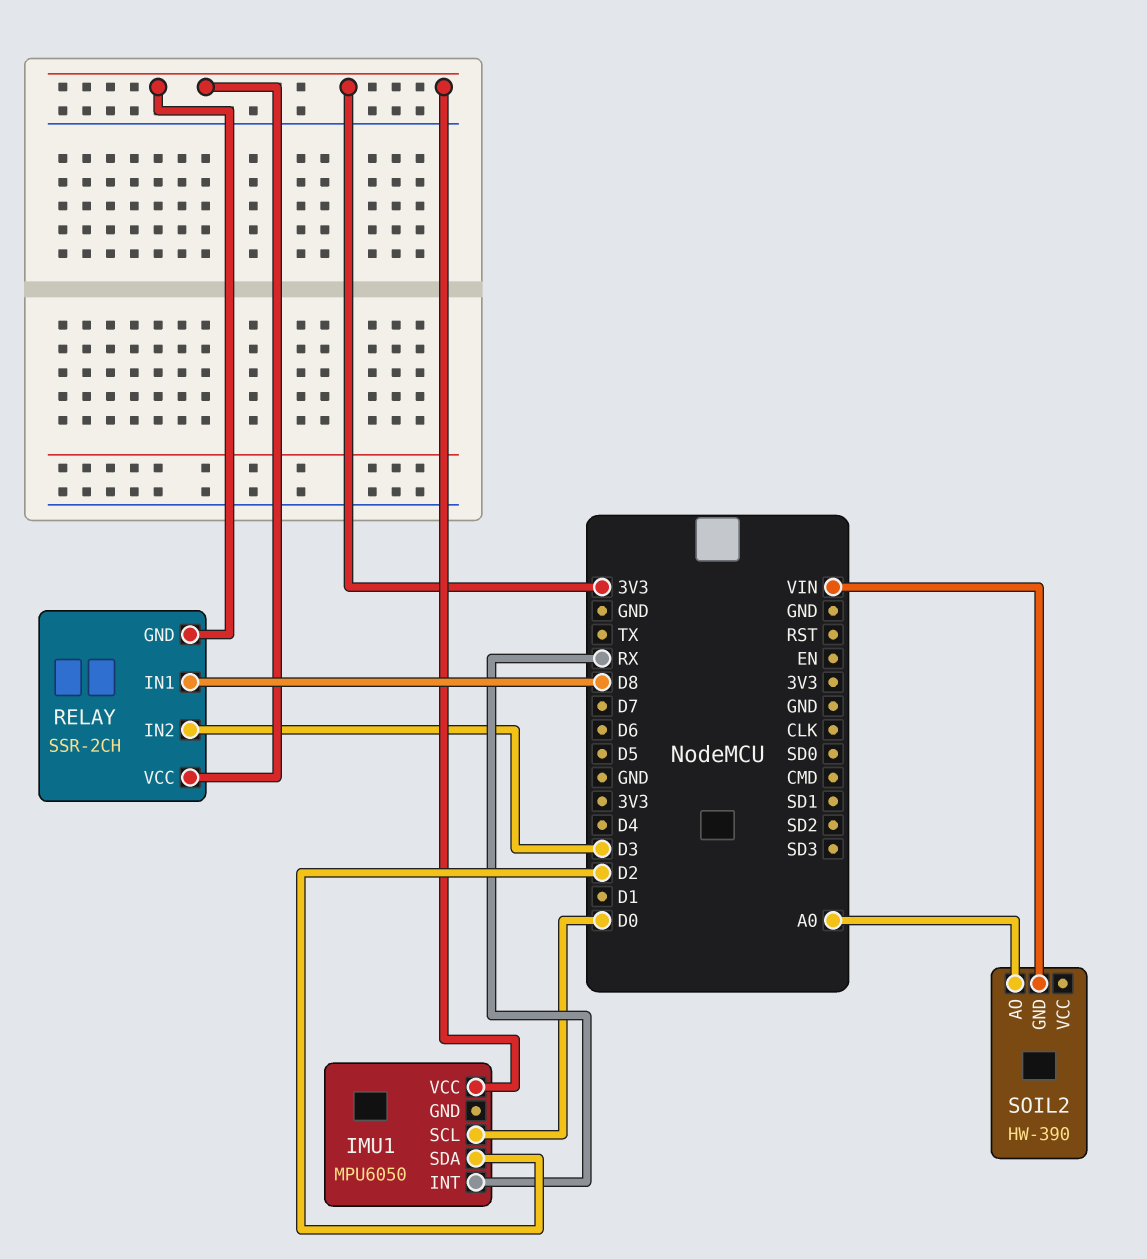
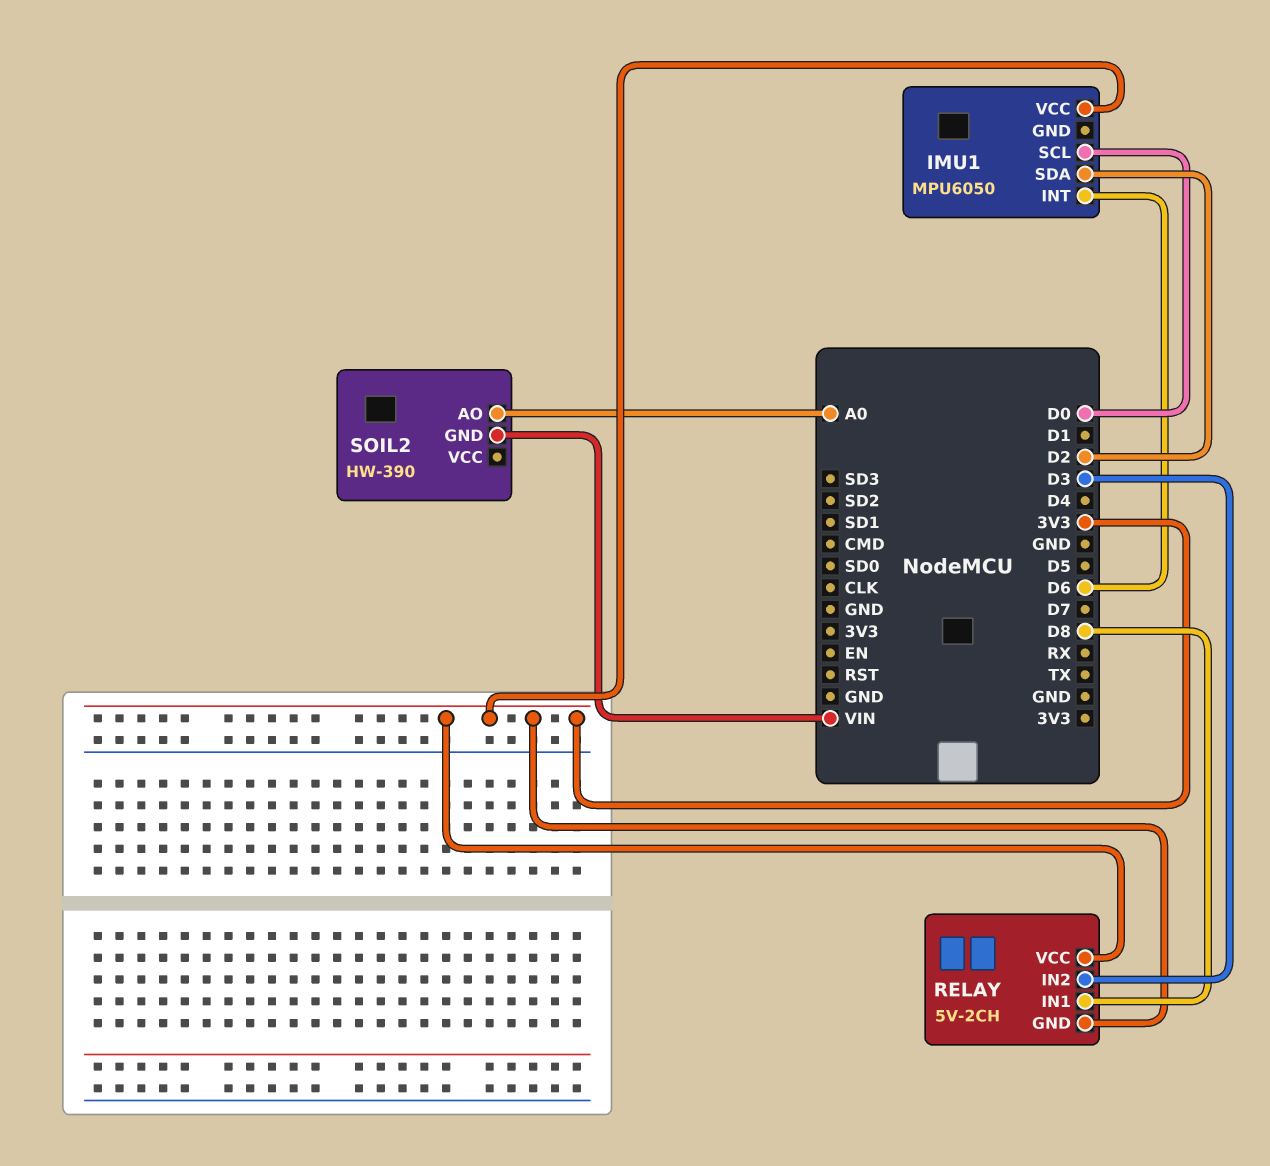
IMU1 pin INT: RX -> D6
RELAY: SSR-2CH -> 5V-2CH

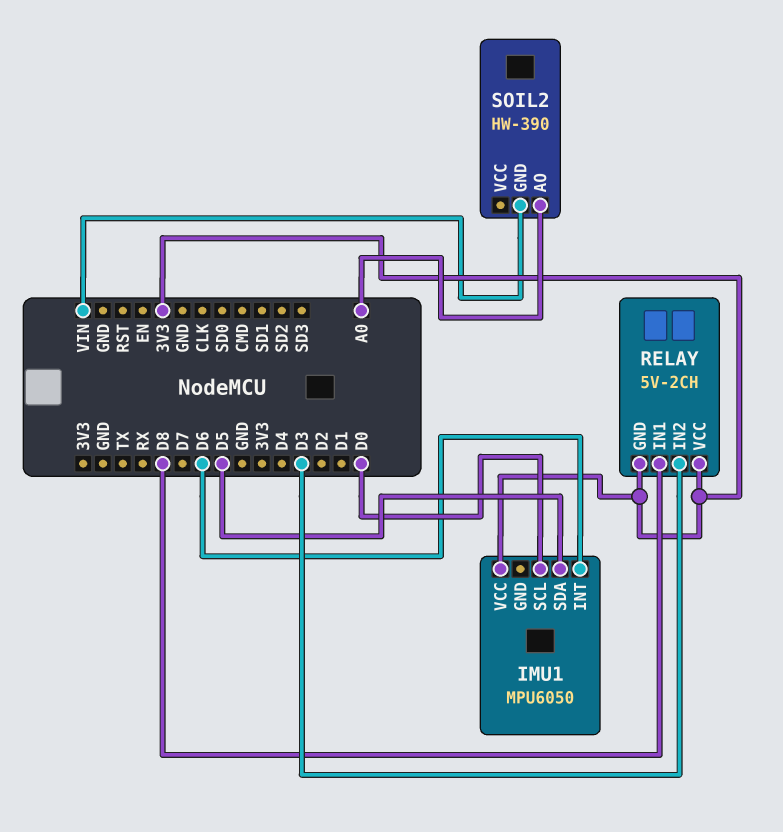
IMU1 pin SDA: D2 -> D5

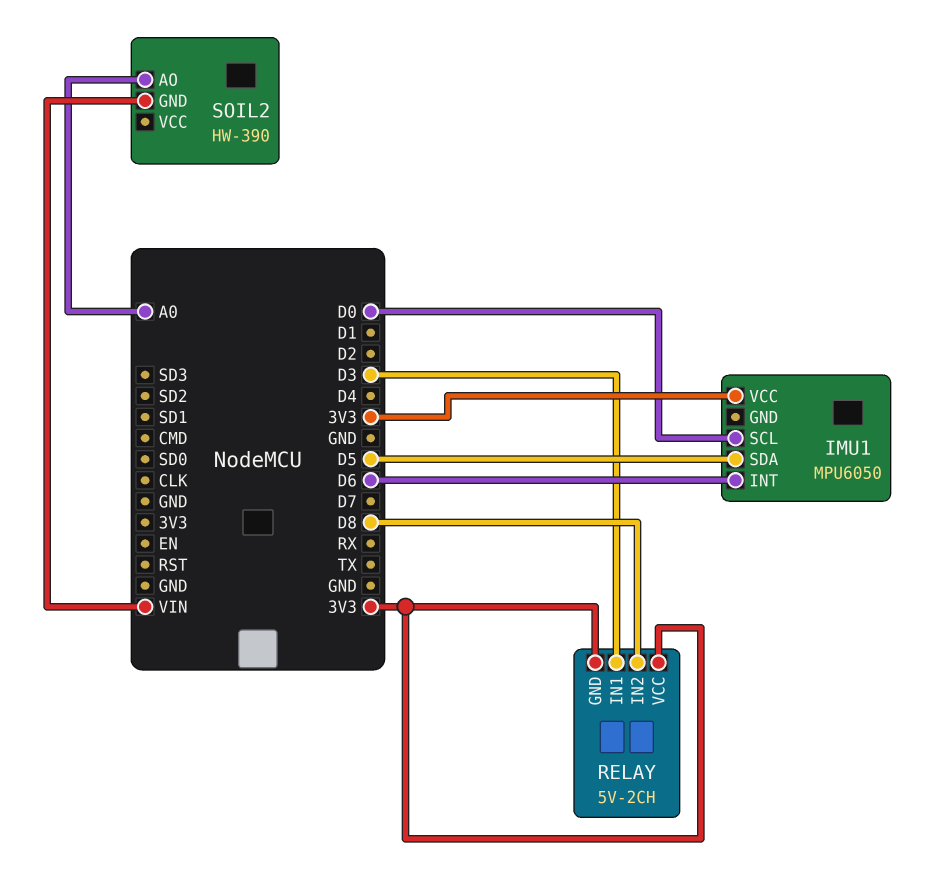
RELAY pin IN1: D8 -> D3
RELAY pin IN2: D3 -> D8

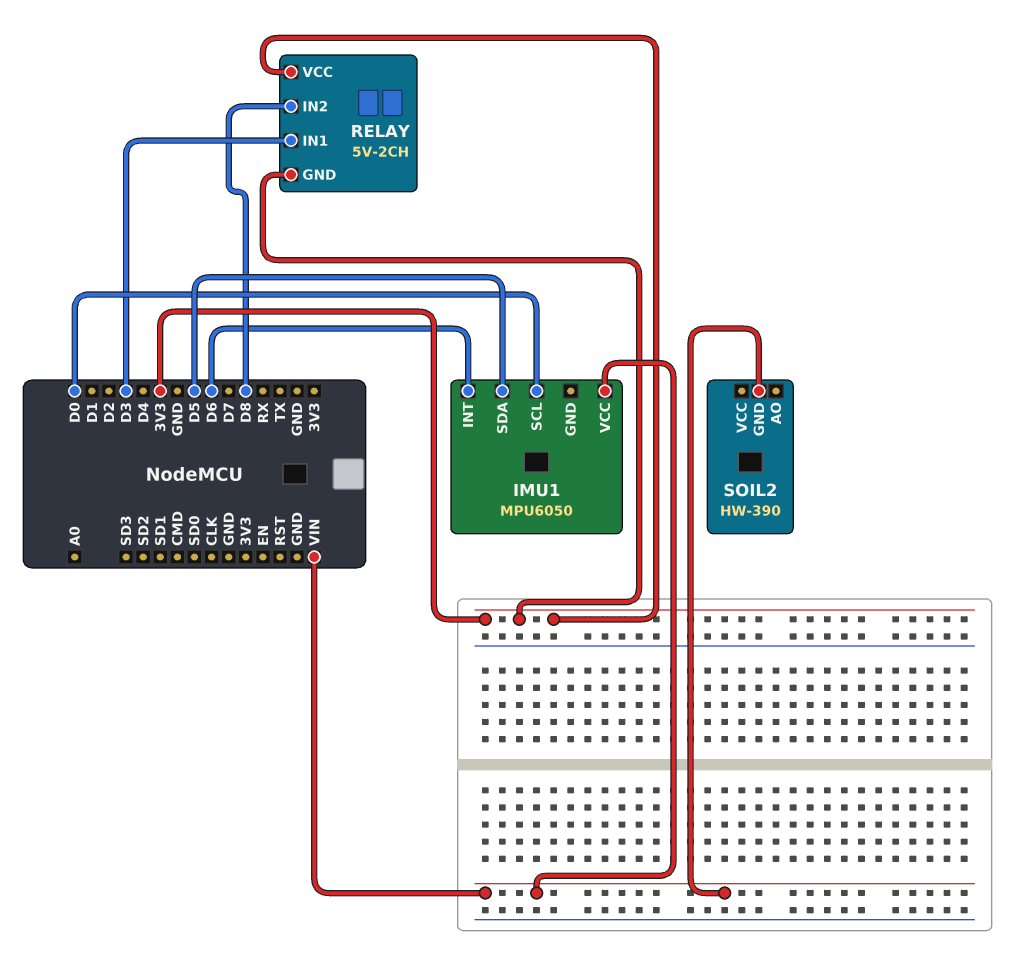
IMU1 pin VCC: 3V3 -> VIN
SOIL2 pin AO: A0 -> none

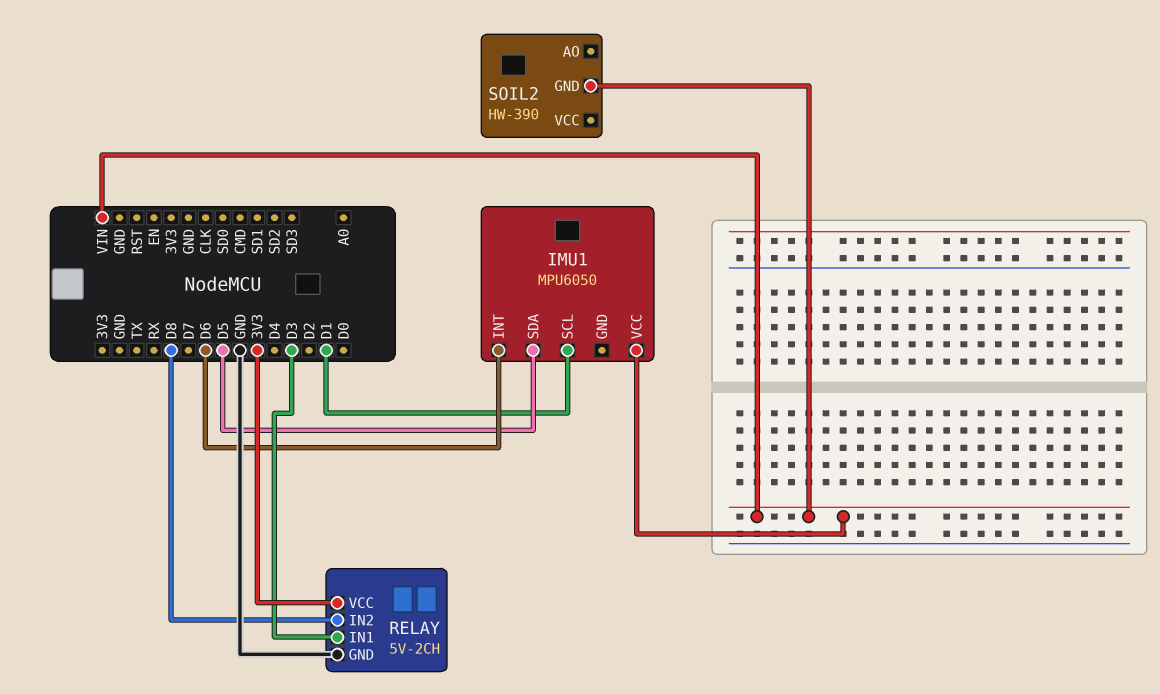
IMU1 pin SCL: D0 -> D1
RELAY pin GND: 3V3 -> GND

